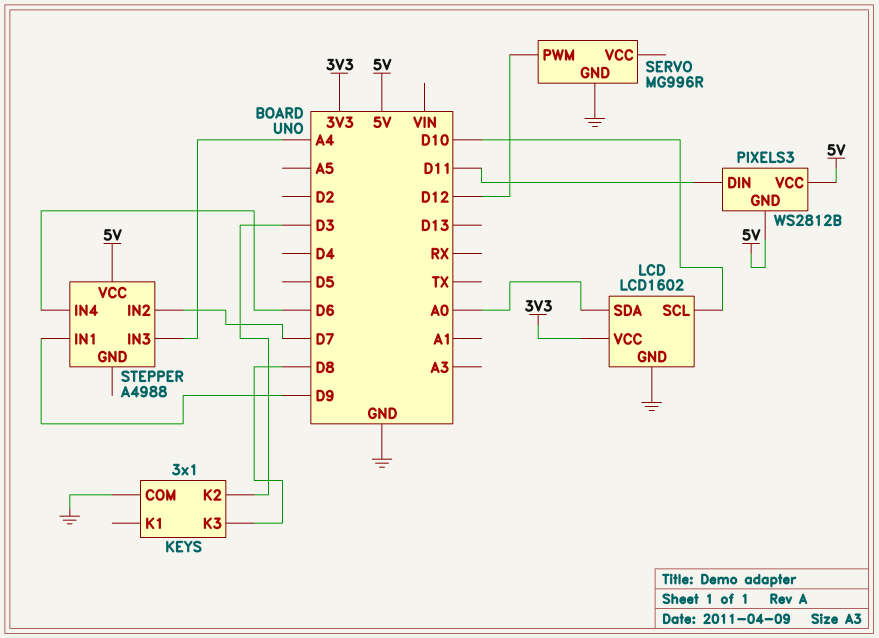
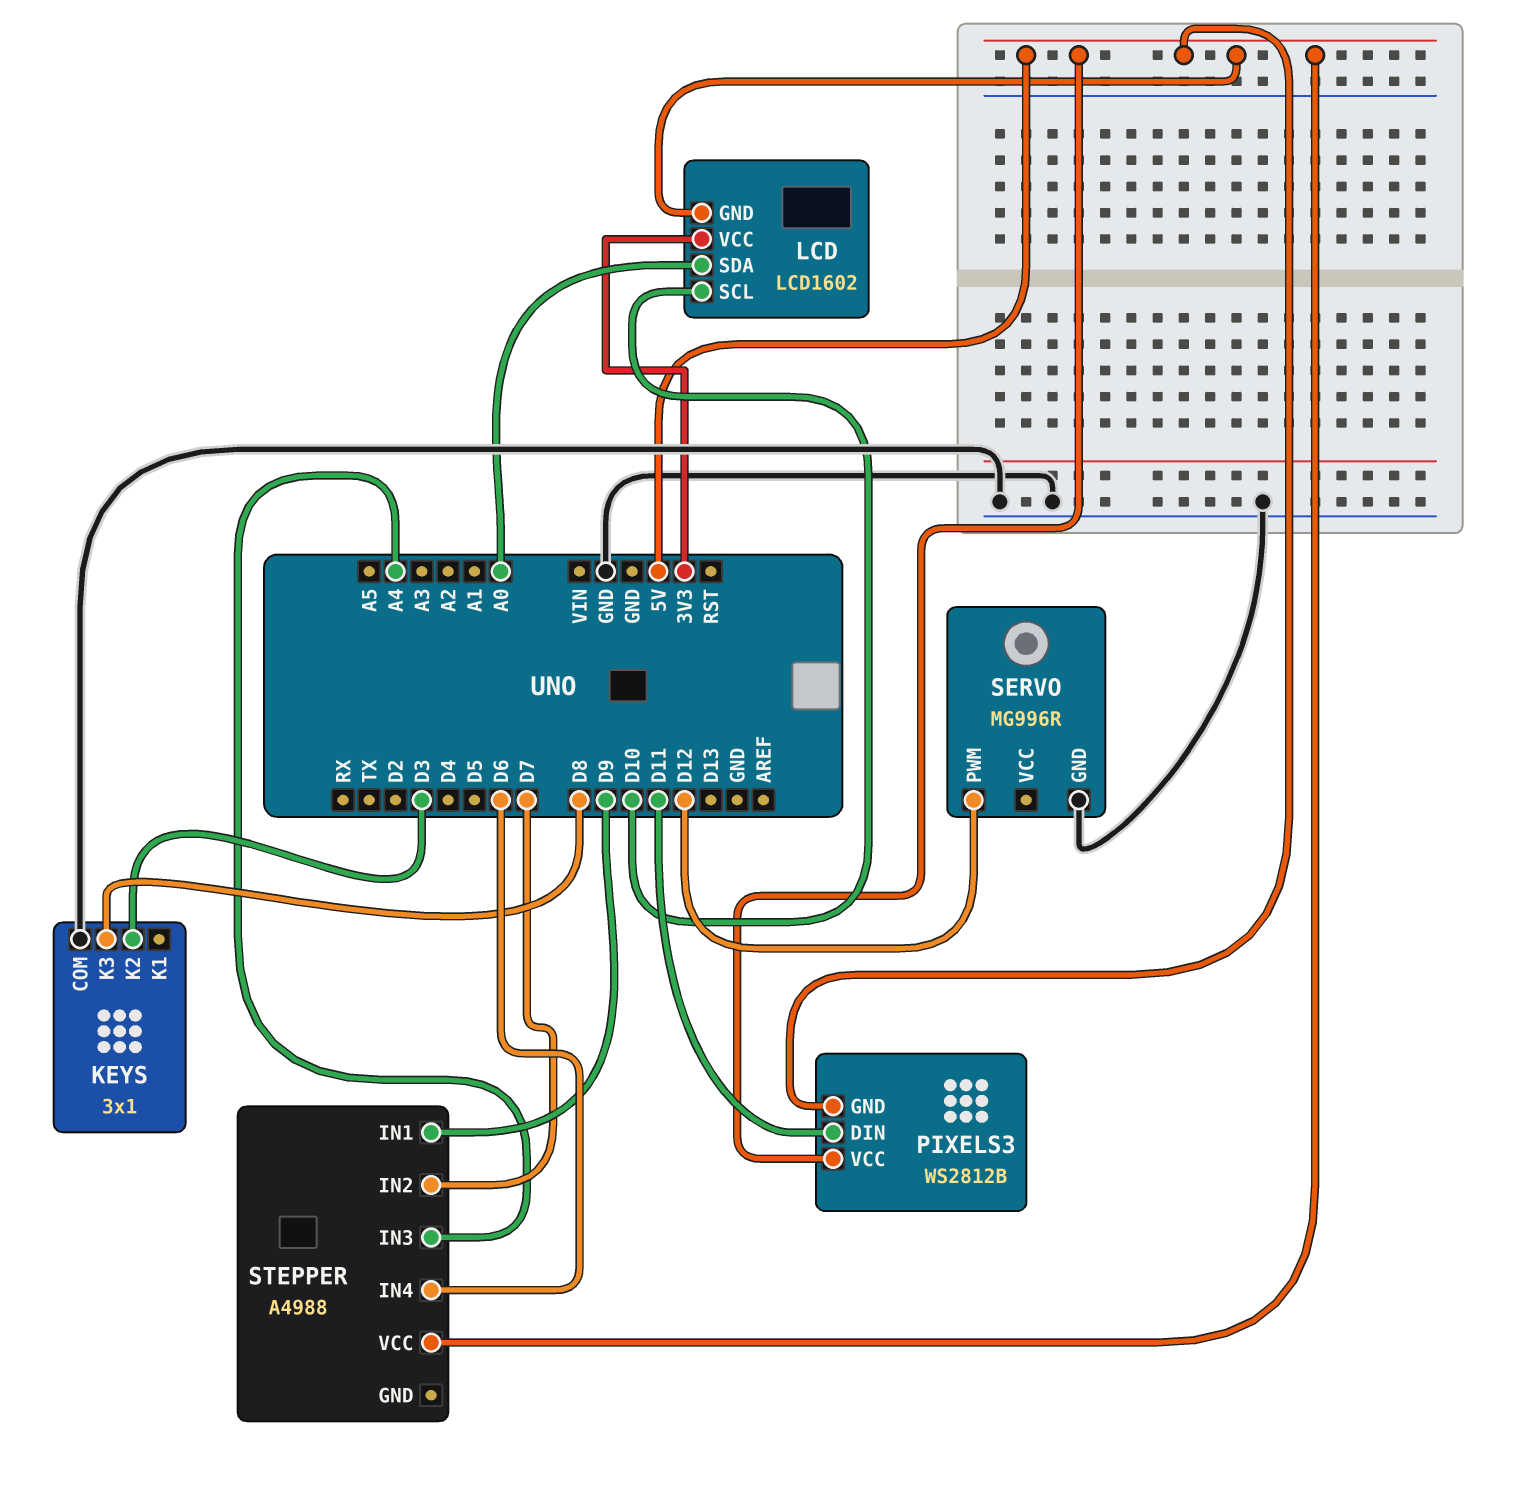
LCD pin GND: GND -> 5V

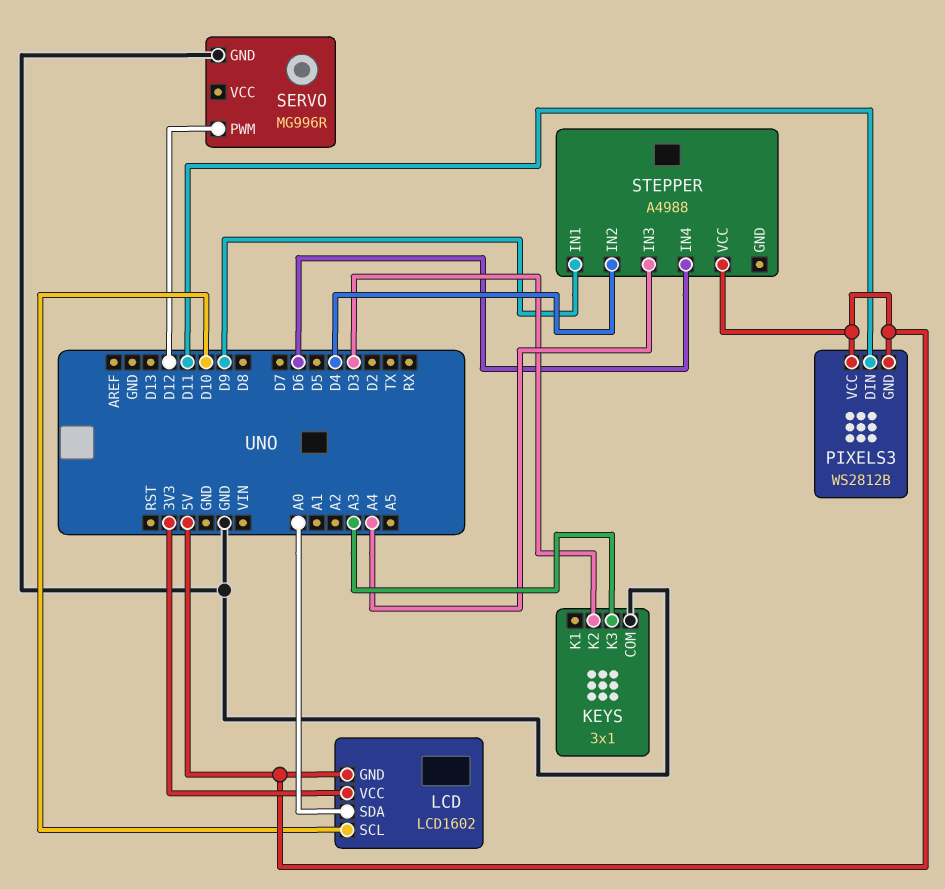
KEYS pin K3: D8 -> A3
STEPPER pin IN2: D7 -> D4

